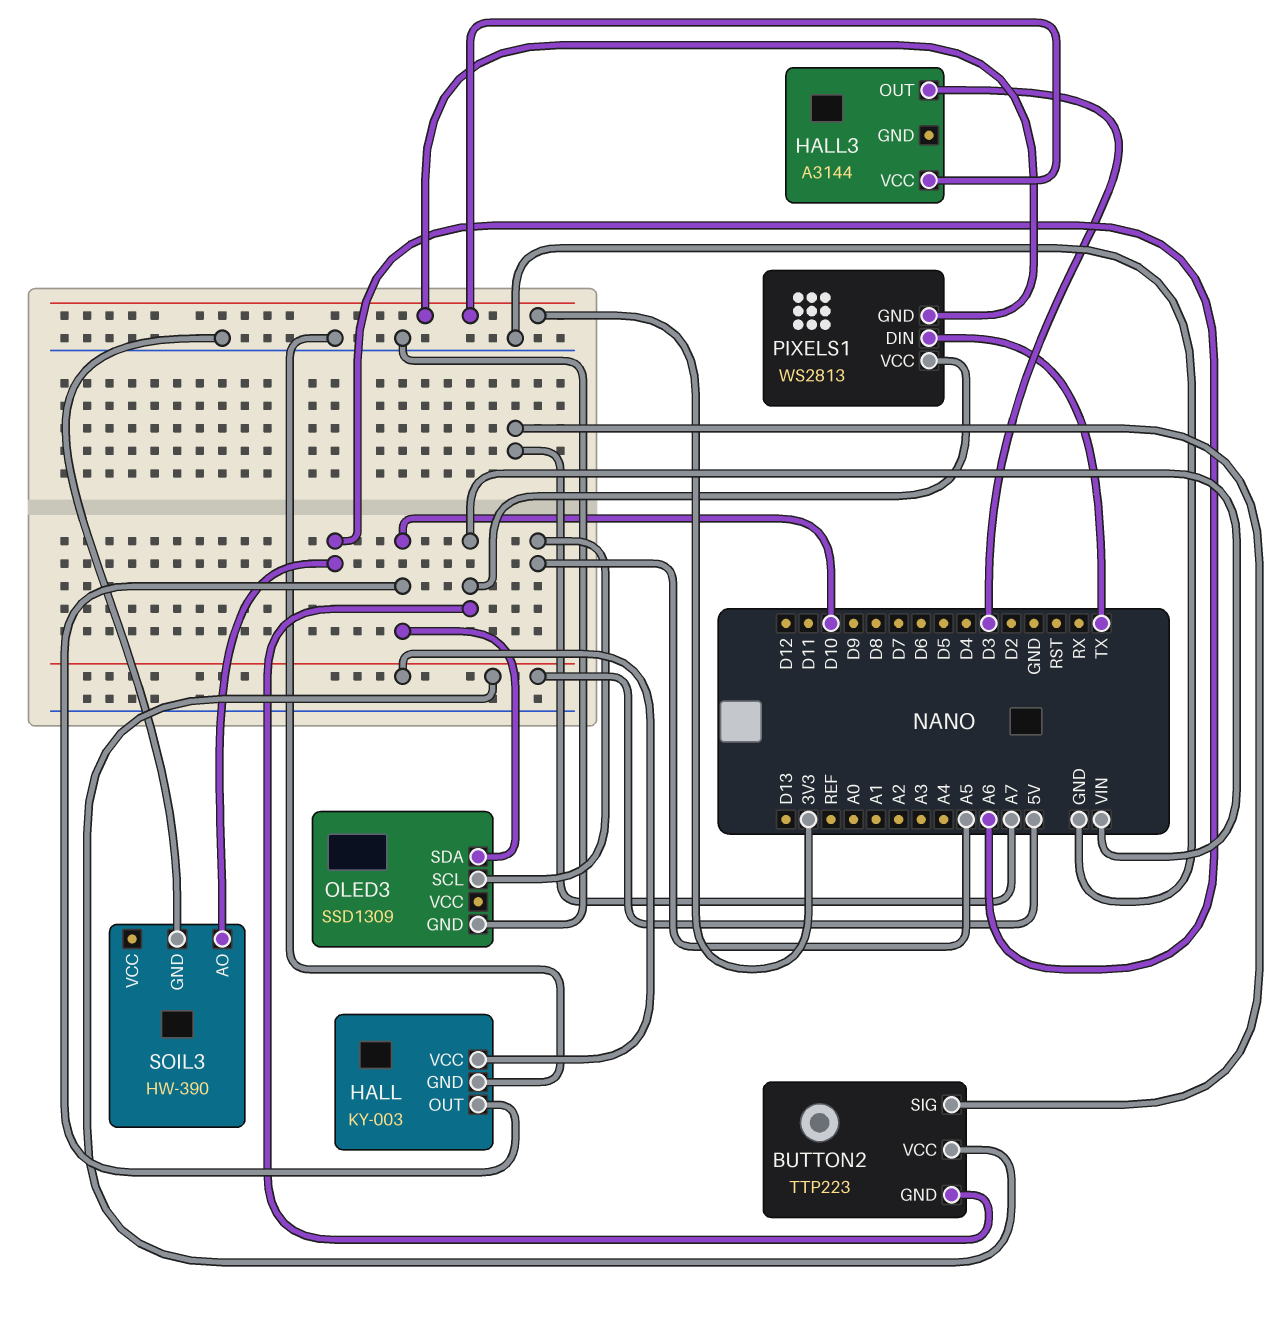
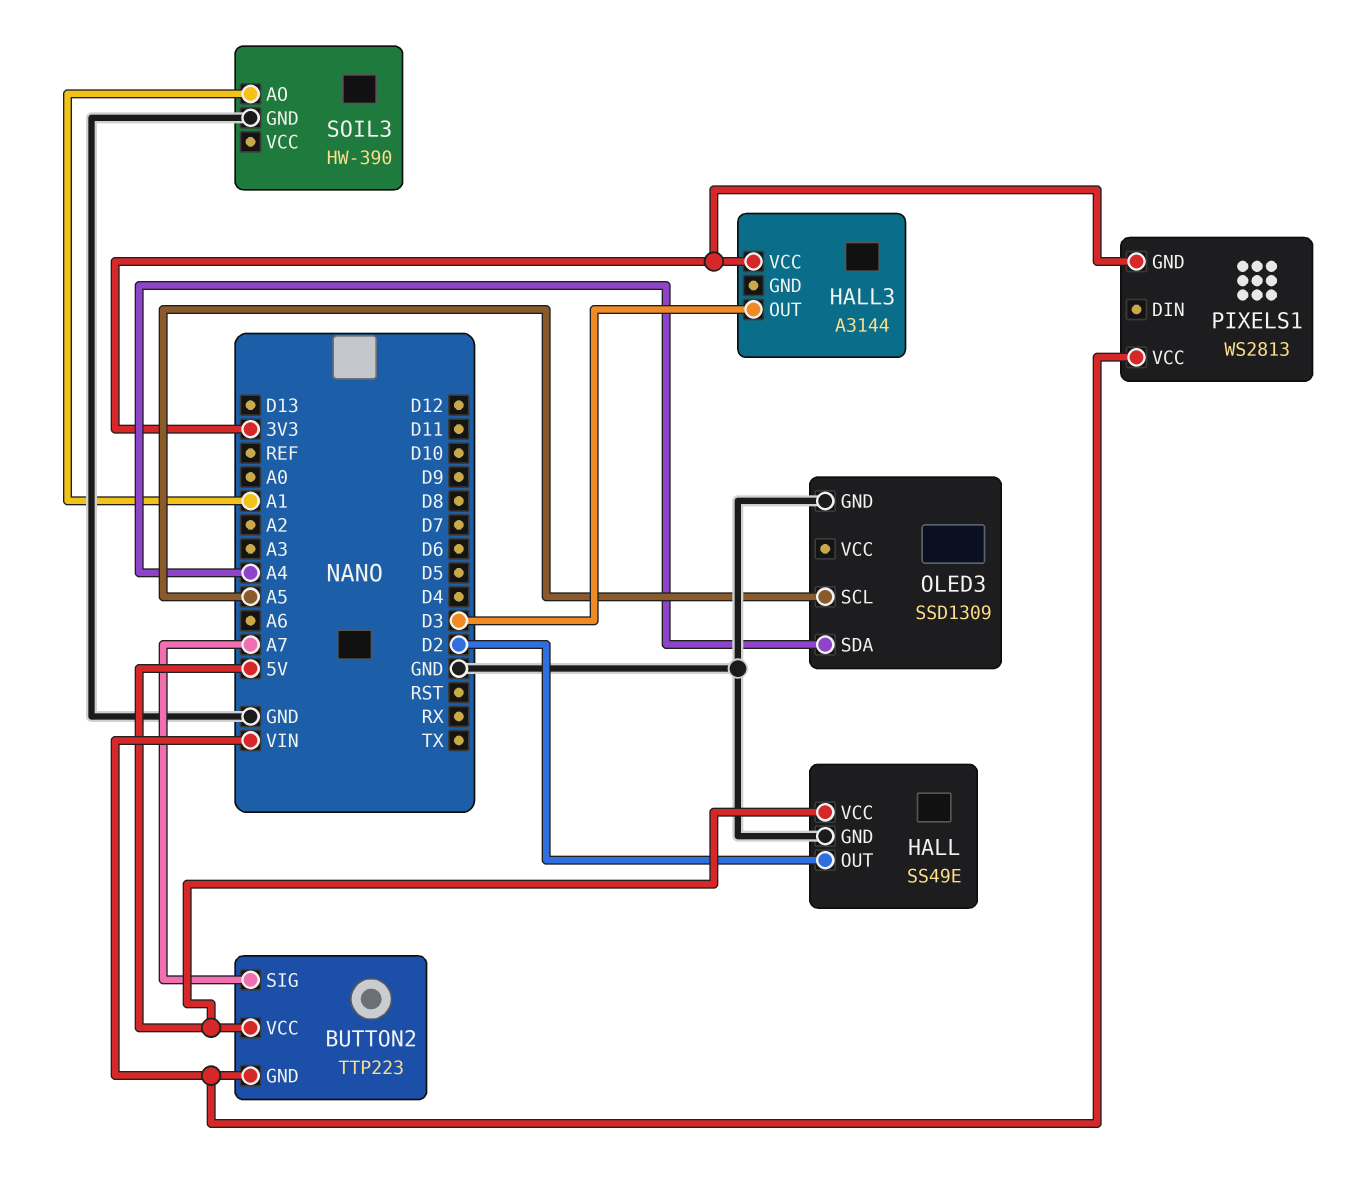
HALL: KY-003 -> SS49E
HALL pin OUT: D10 -> D2
OLED3 pin SDA: D10 -> A4
PIXELS1 pin DIN: TX -> none
SOIL3 pin AO: A6 -> A1

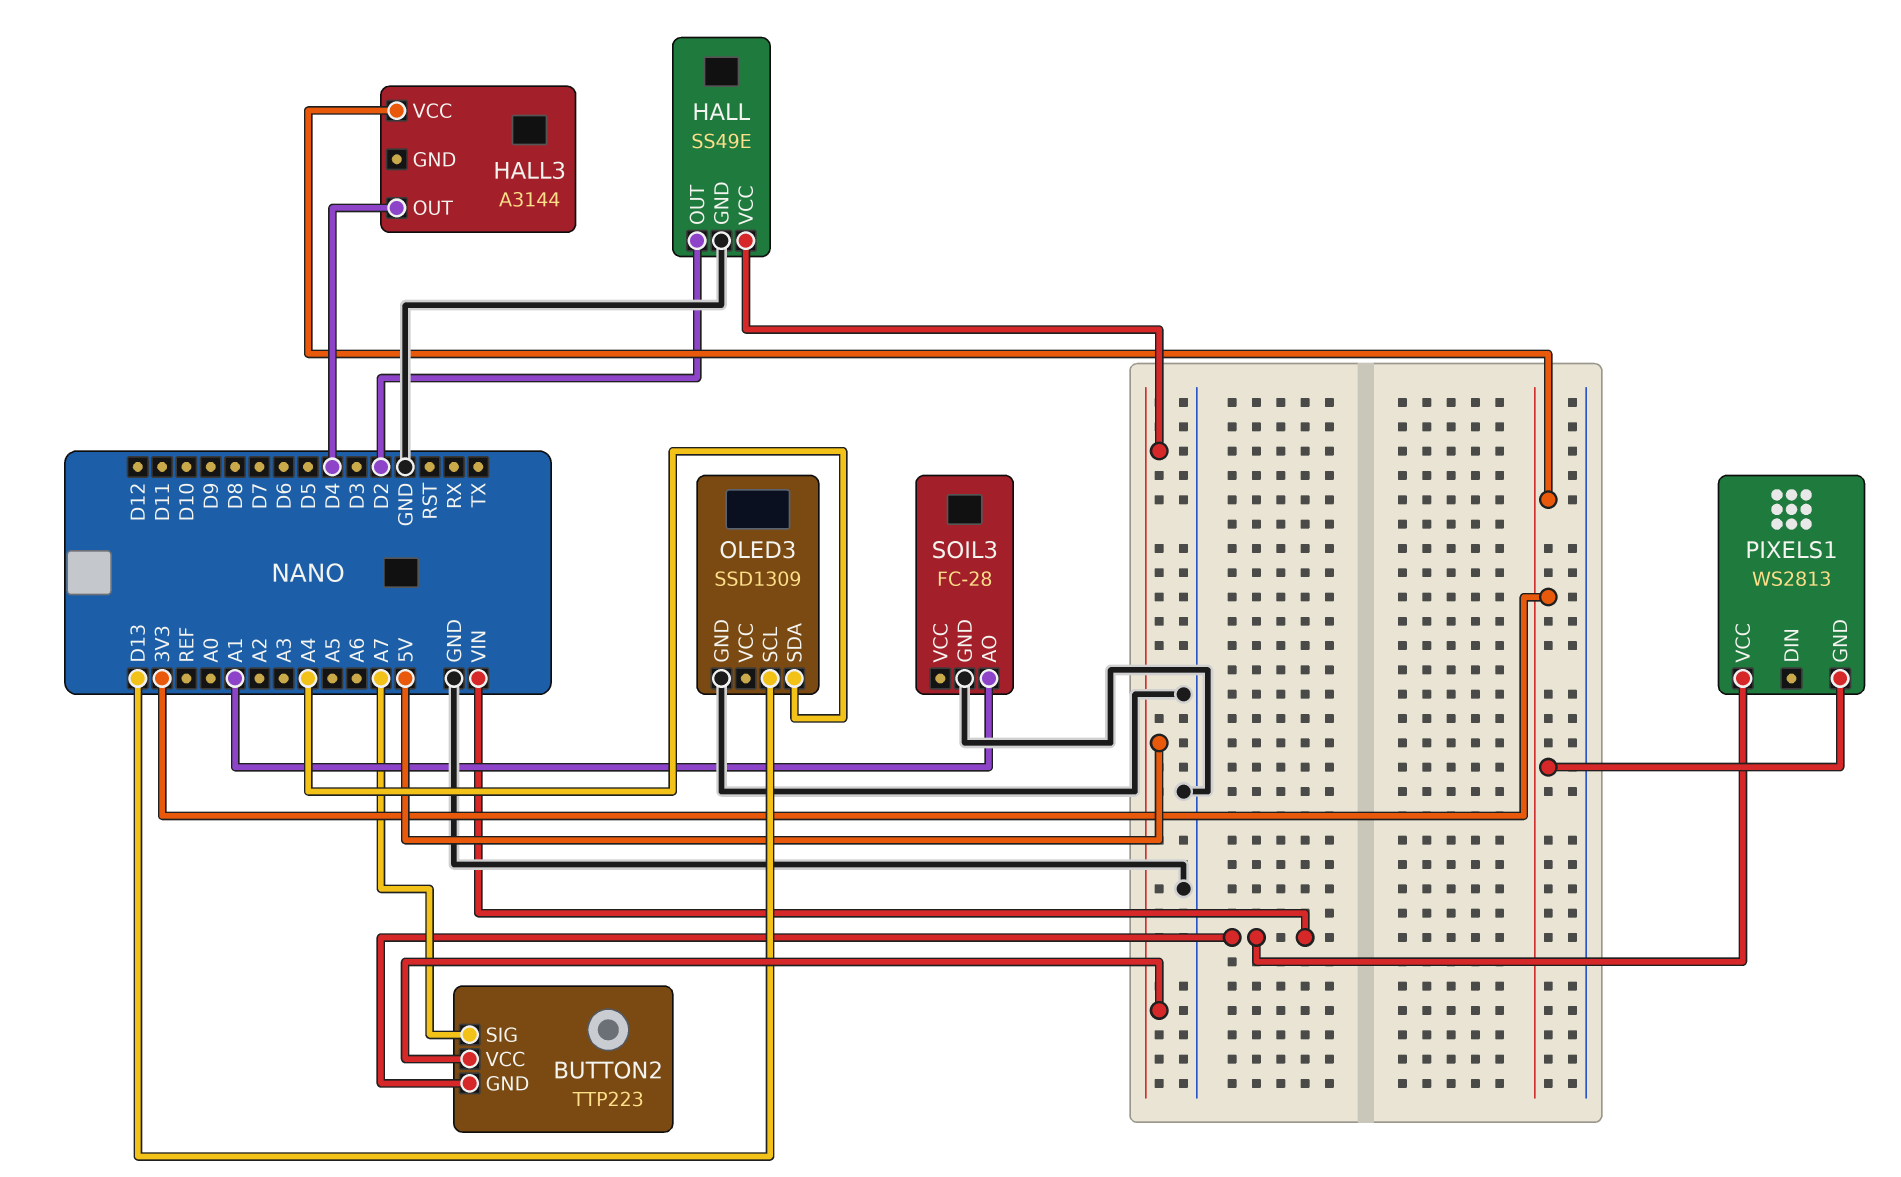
HALL3 pin OUT: D3 -> D4
OLED3 pin SCL: A5 -> D13
SOIL3: HW-390 -> FC-28

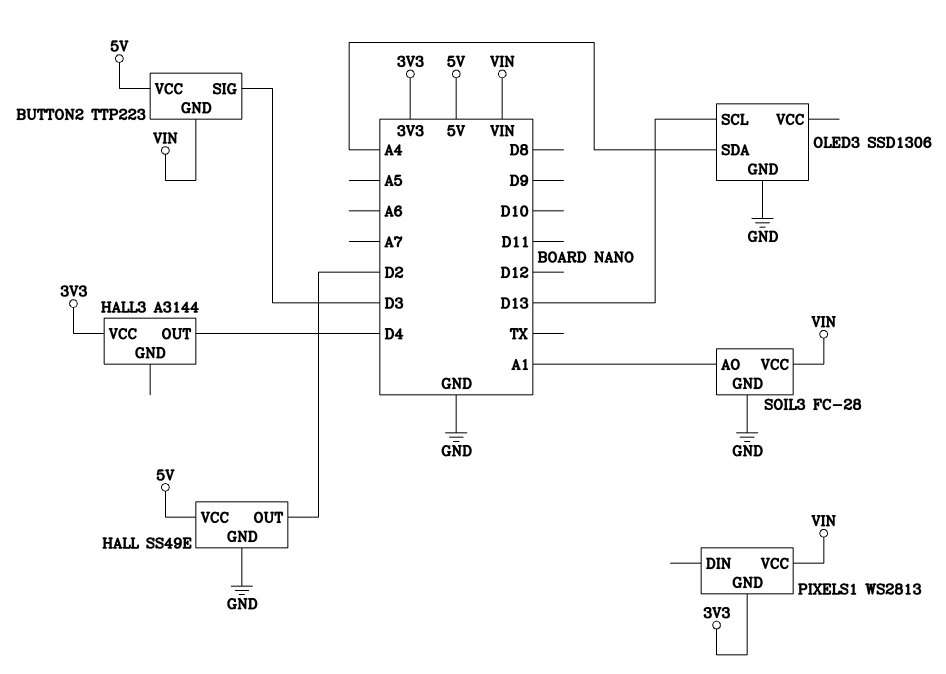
BUTTON2 pin SIG: A7 -> D3
OLED3: SSD1309 -> SSD1306
SOIL3 pin VCC: none -> VIN

